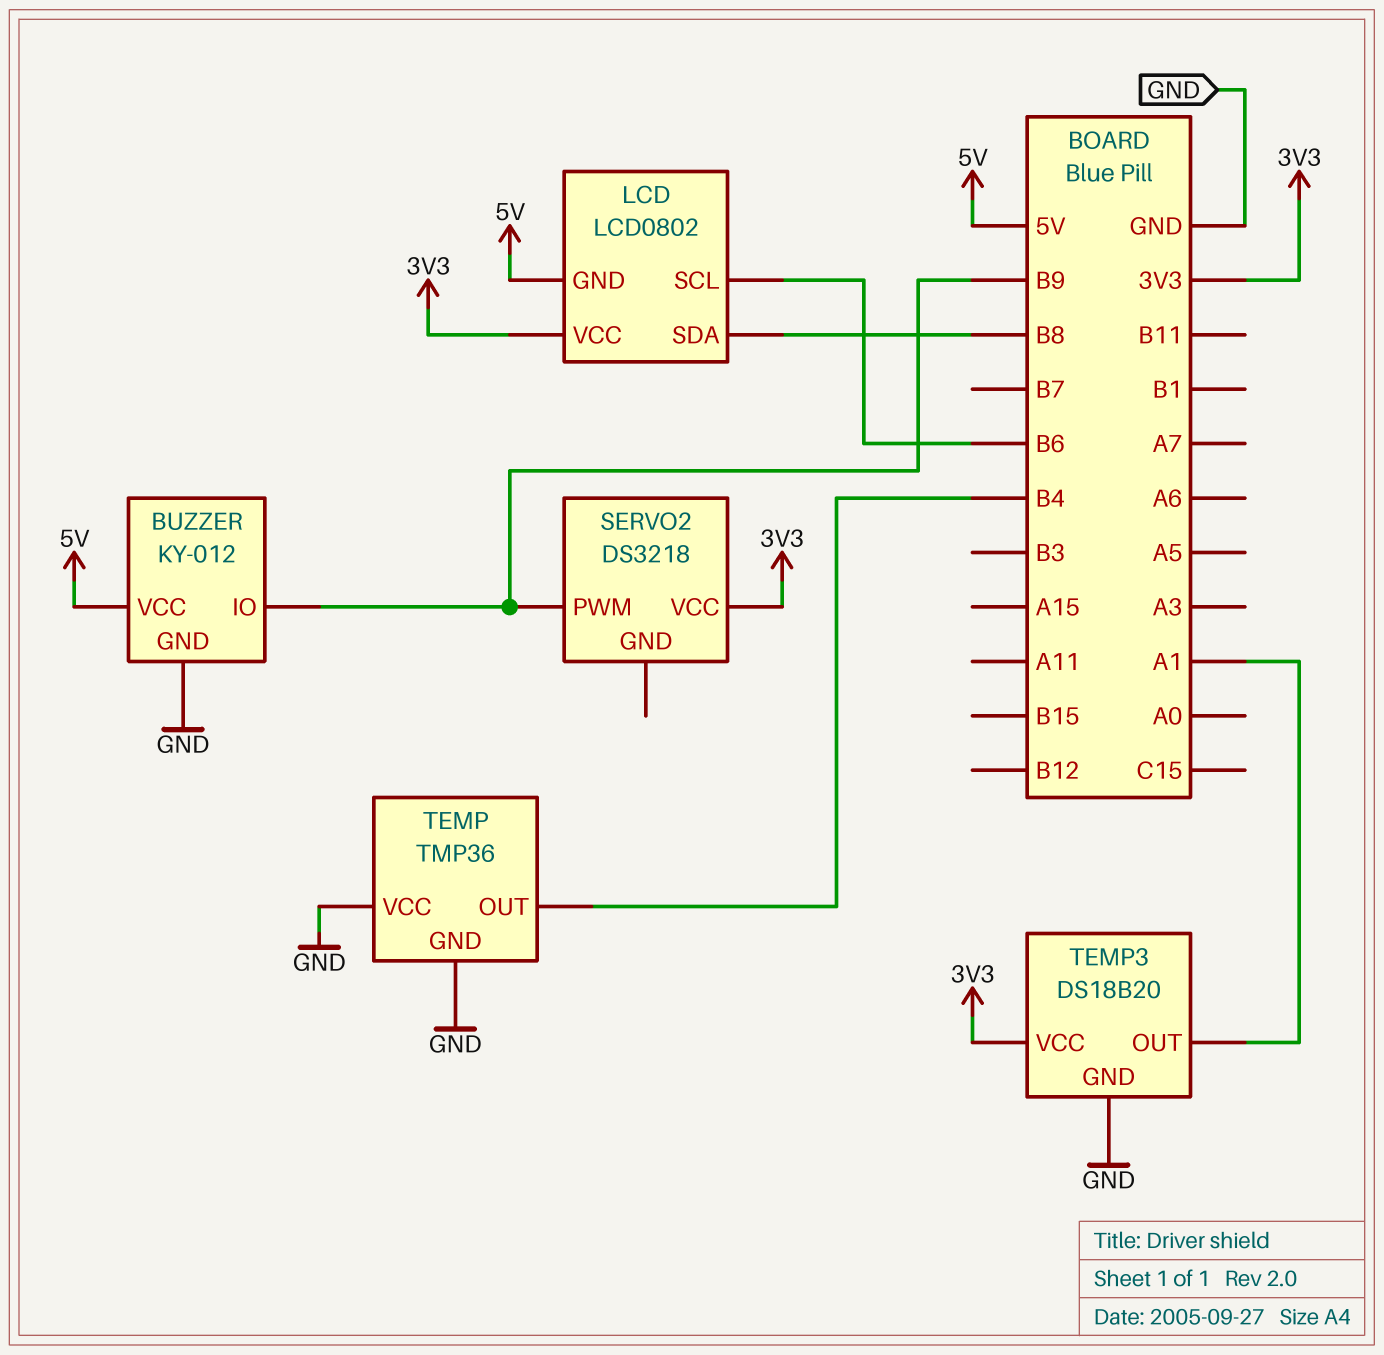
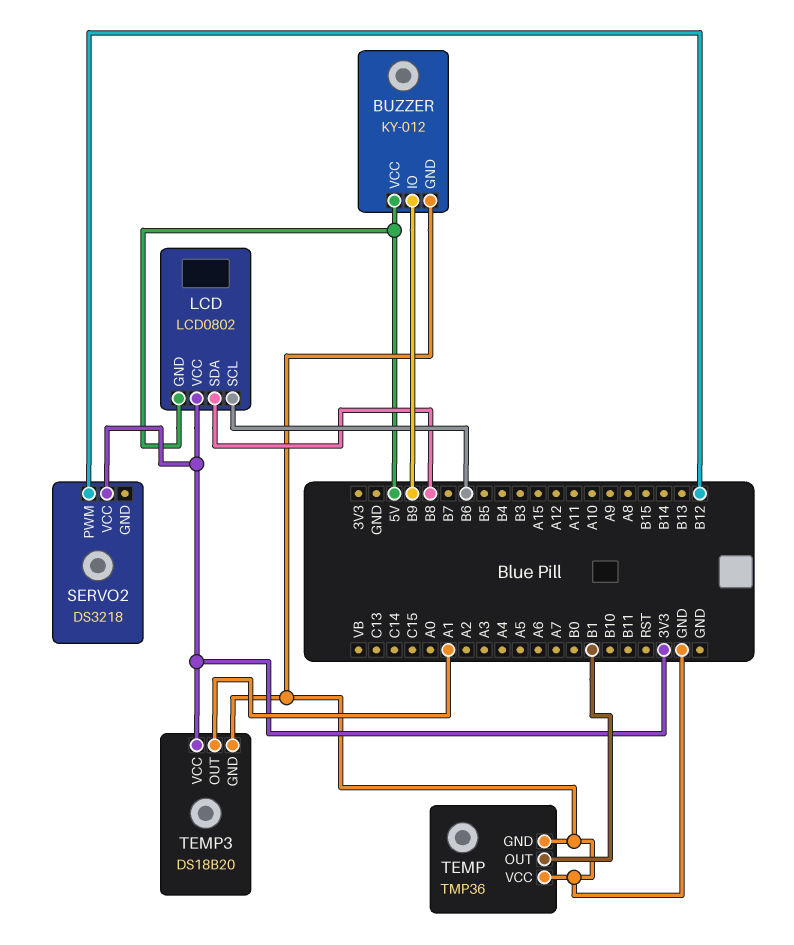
SERVO2 pin PWM: B9 -> B12
TEMP pin OUT: B4 -> B1

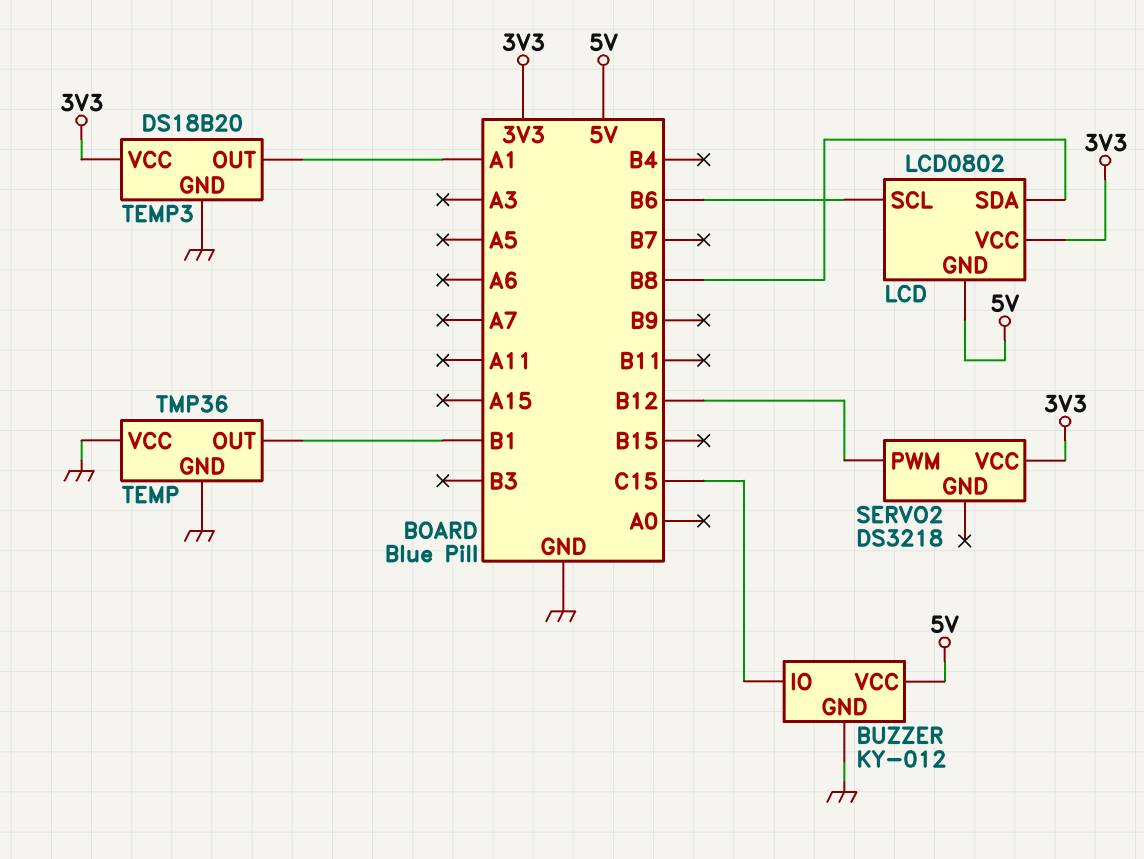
BUZZER pin IO: B9 -> C15

